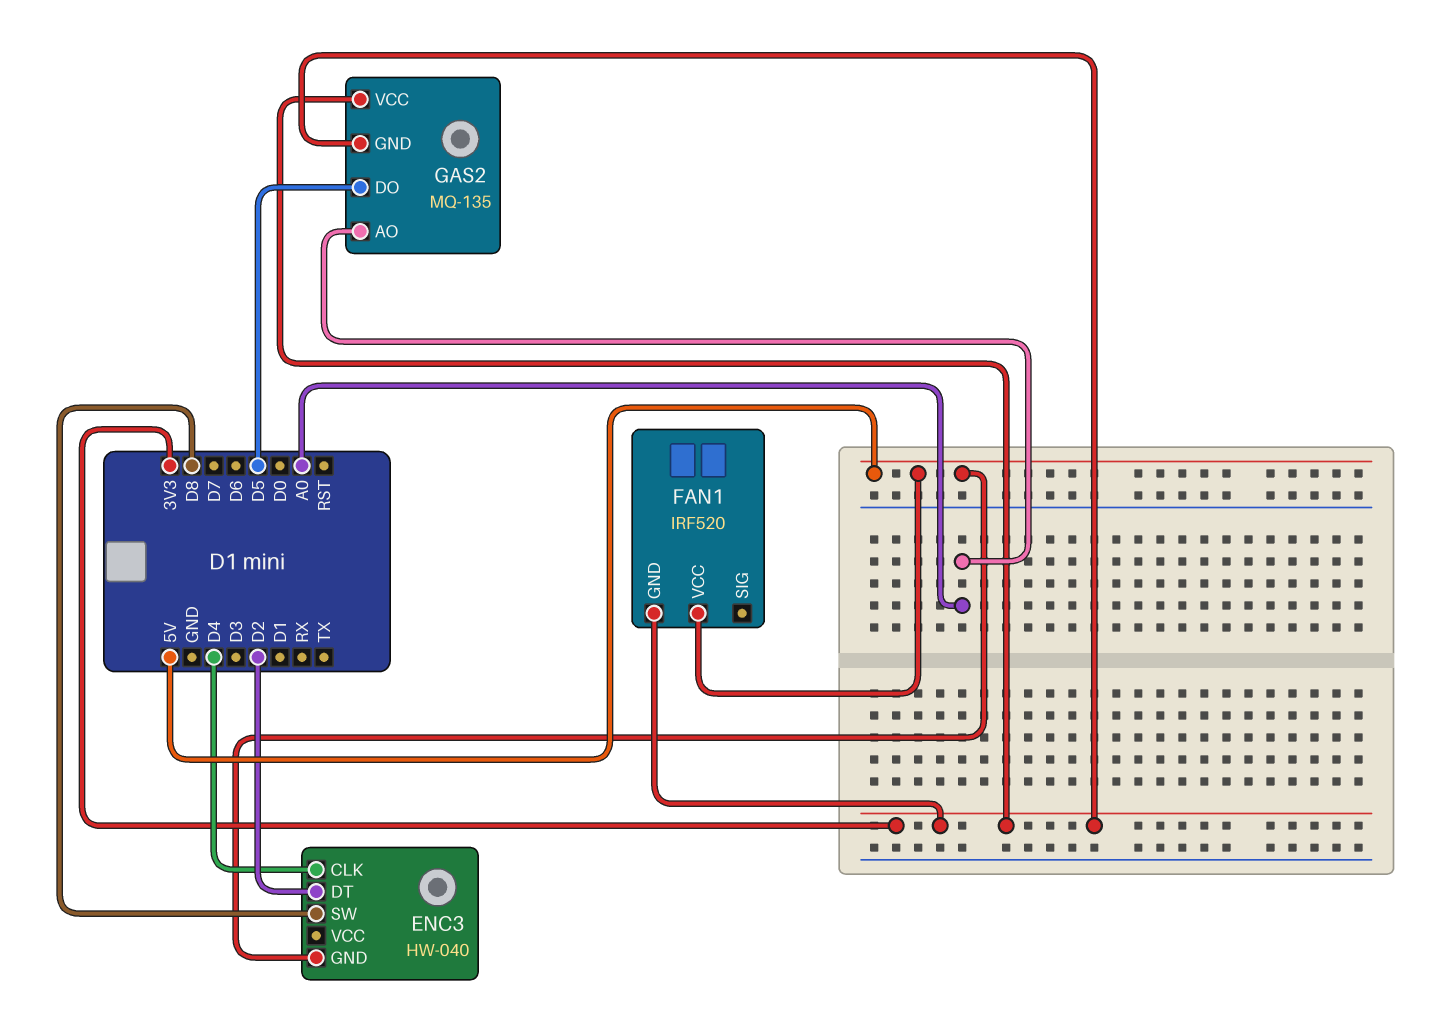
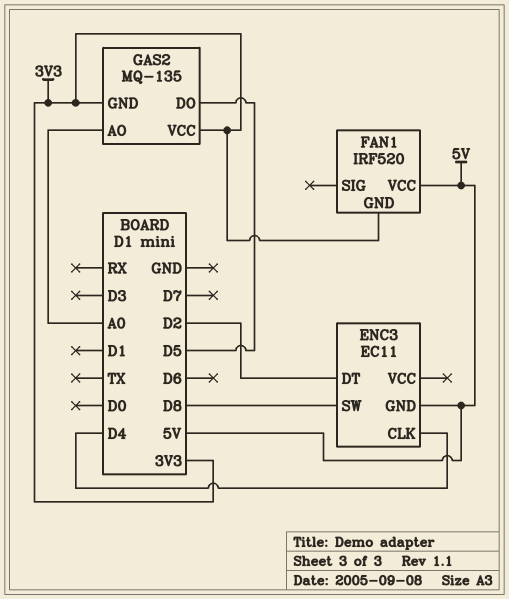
ENC3: HW-040 -> EC11

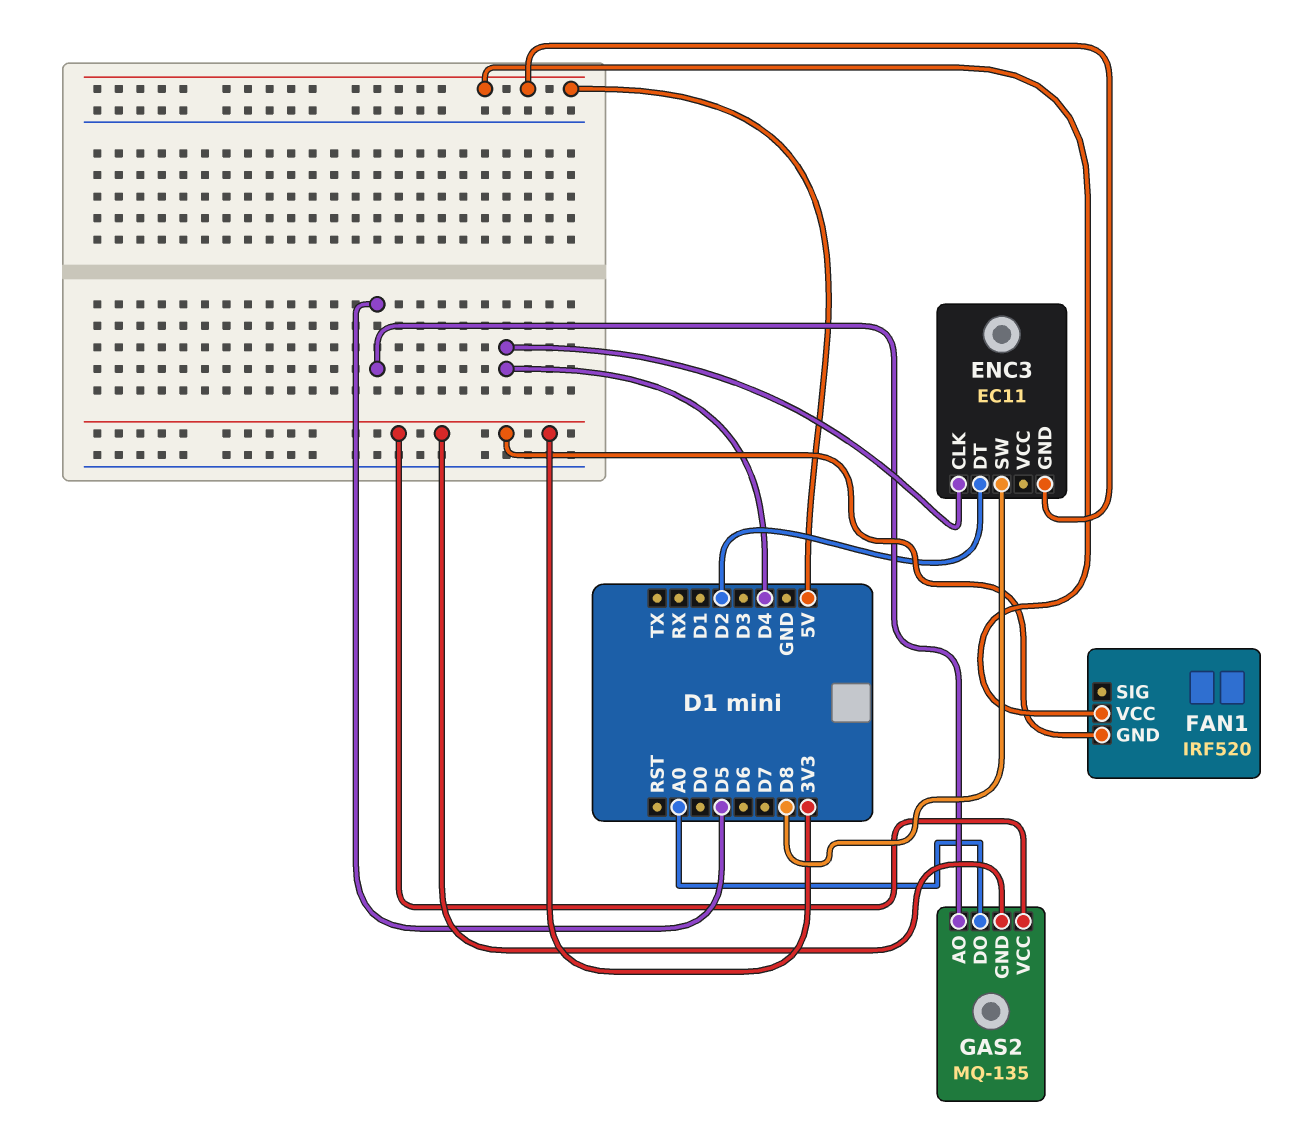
GAS2 pin AO: A0 -> D5
GAS2 pin DO: D5 -> A0

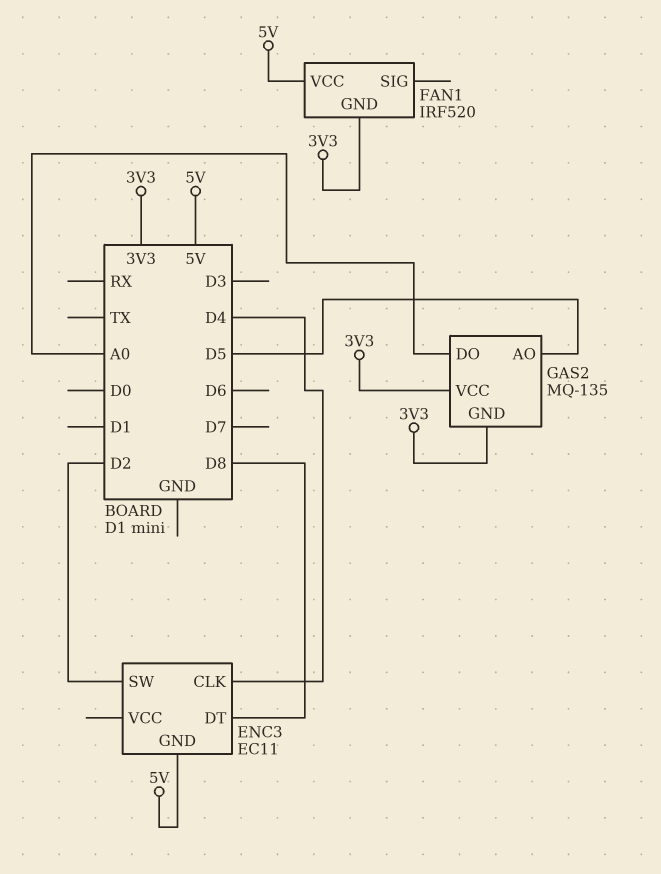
ENC3 pin DT: D2 -> D8
ENC3 pin SW: D8 -> D2

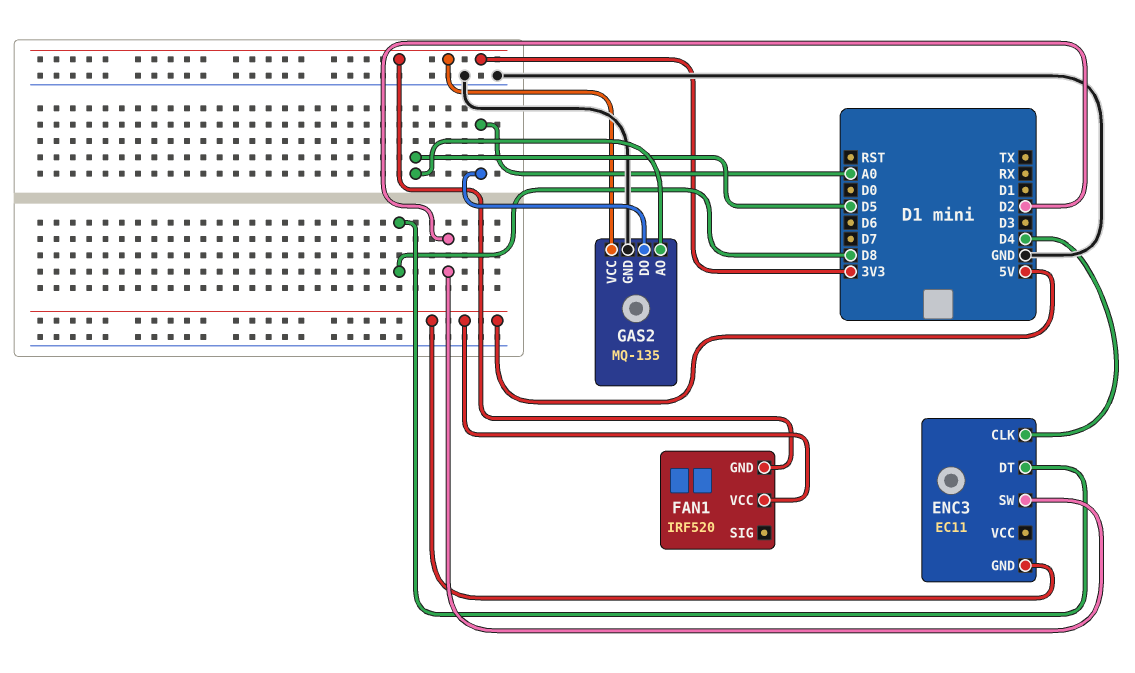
GAS2 pin GND: 3V3 -> GND

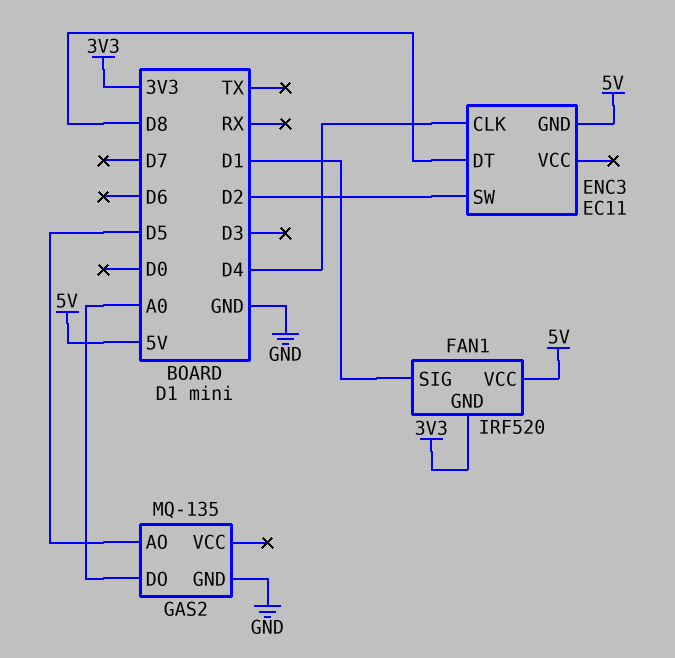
FAN1 pin SIG: none -> D1
GAS2 pin VCC: 3V3 -> none

